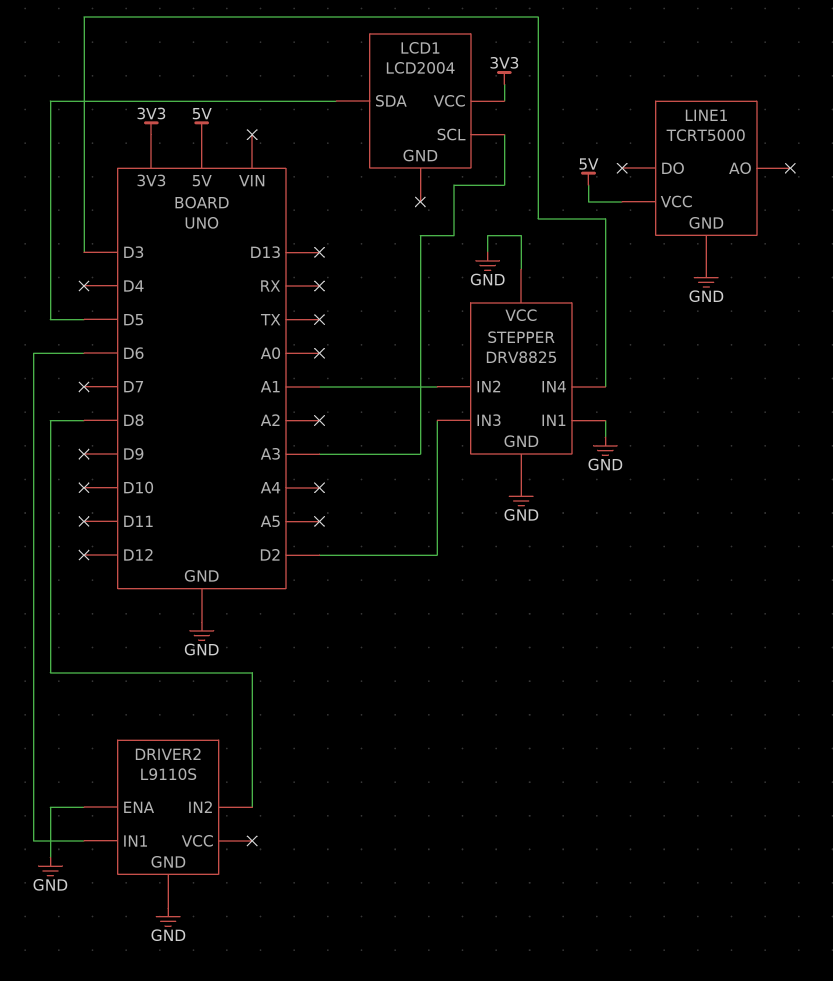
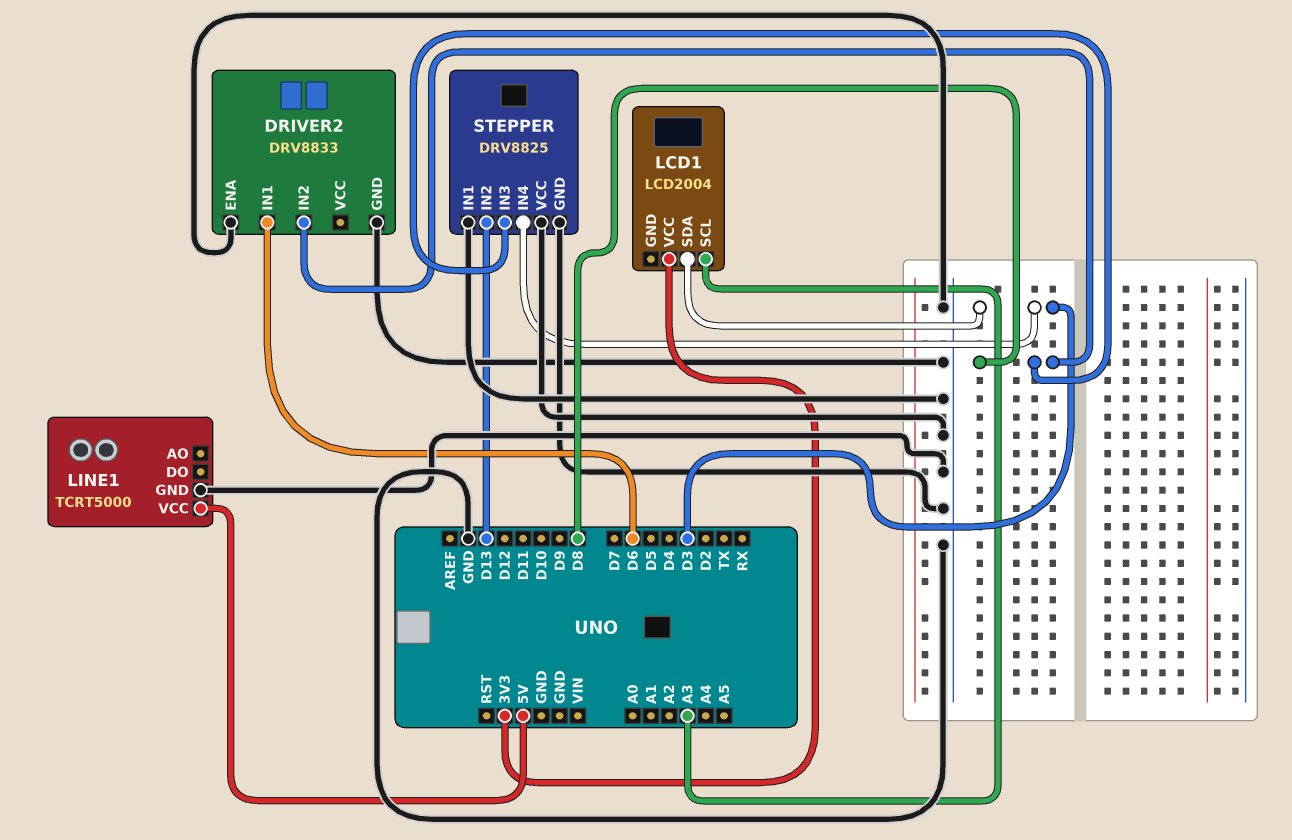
DRIVER2: L9110S -> DRV8833
LCD1 pin SDA: D5 -> D3
STEPPER pin IN2: A1 -> D13
STEPPER pin IN3: D2 -> D8

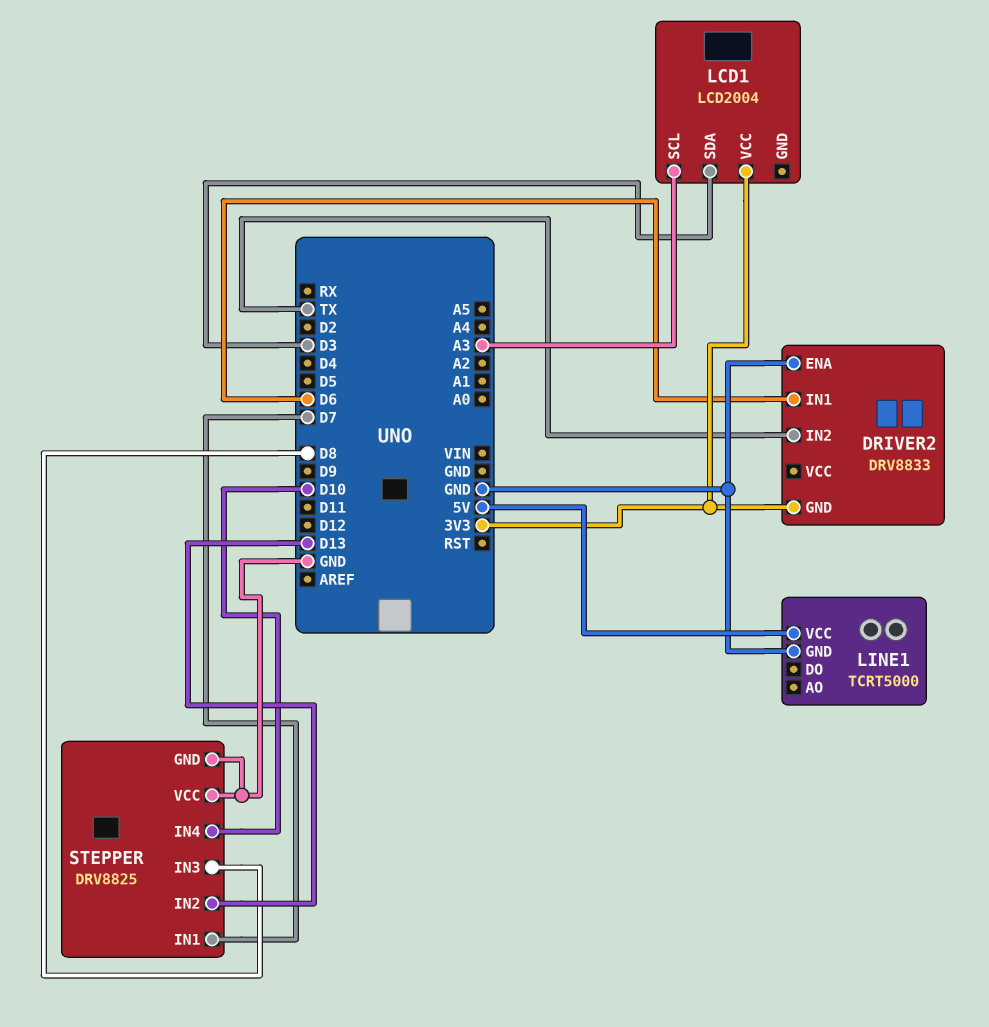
DRIVER2 pin GND: GND -> 3V3
DRIVER2 pin IN2: D8 -> TX
STEPPER pin IN1: GND -> D7
STEPPER pin IN4: D3 -> D10

